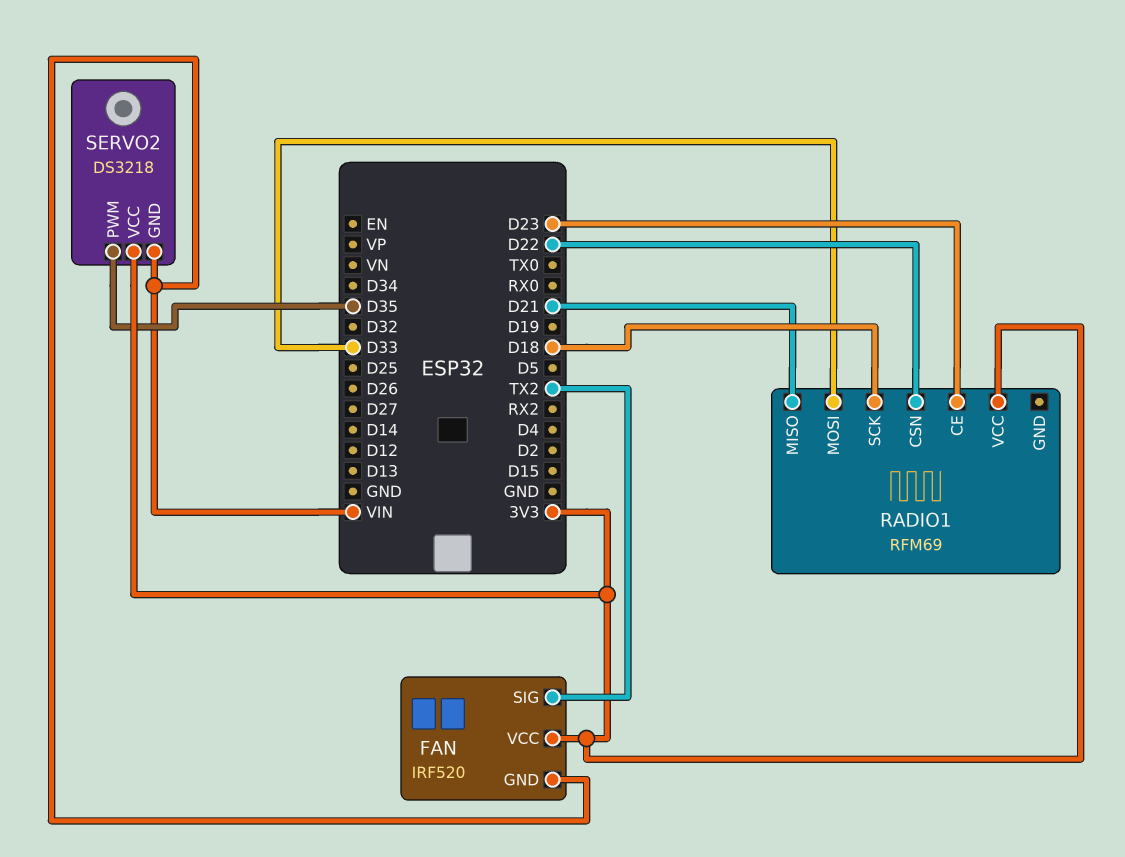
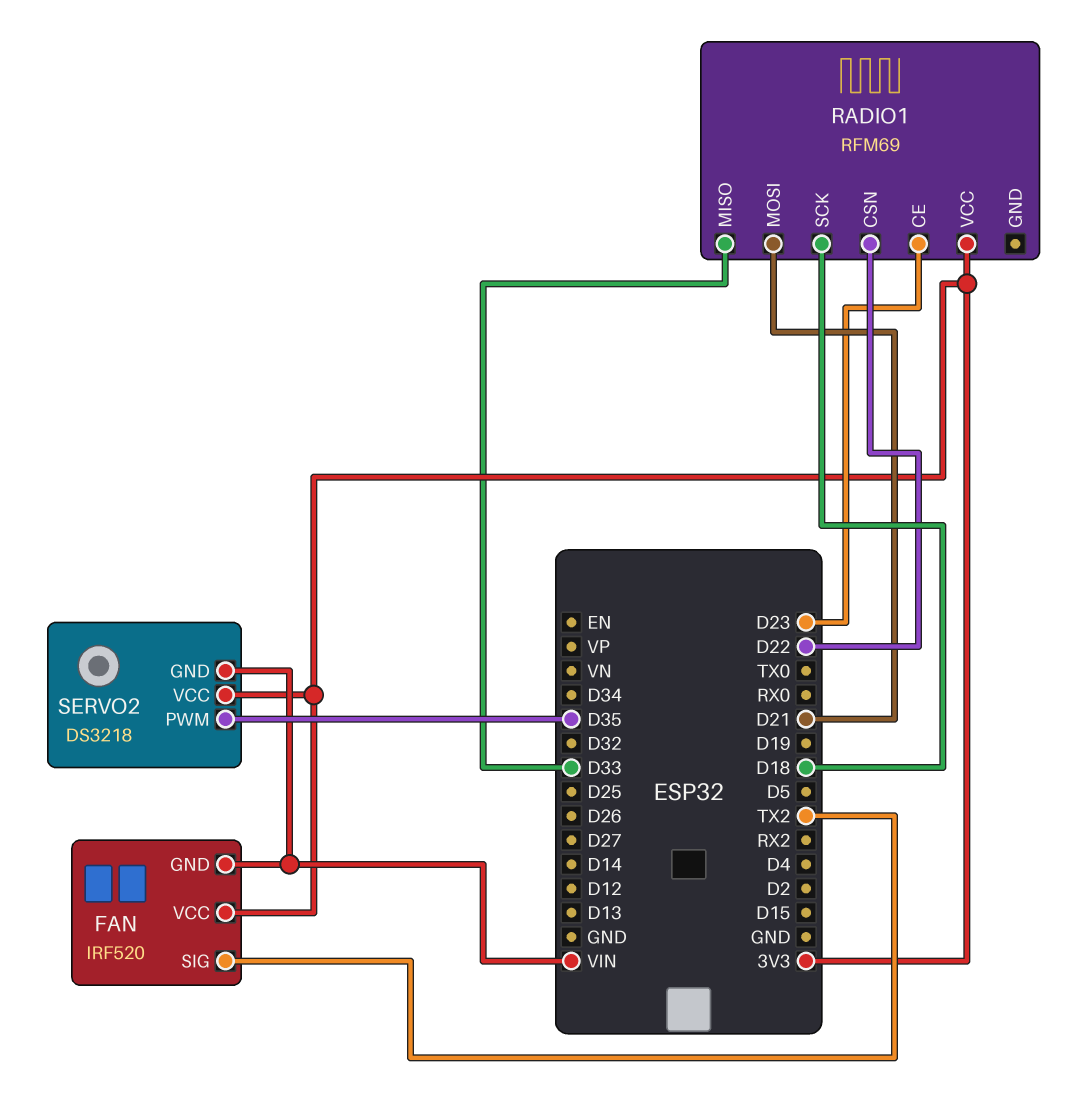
RADIO1 pin MISO: D21 -> D33
RADIO1 pin MOSI: D33 -> D21

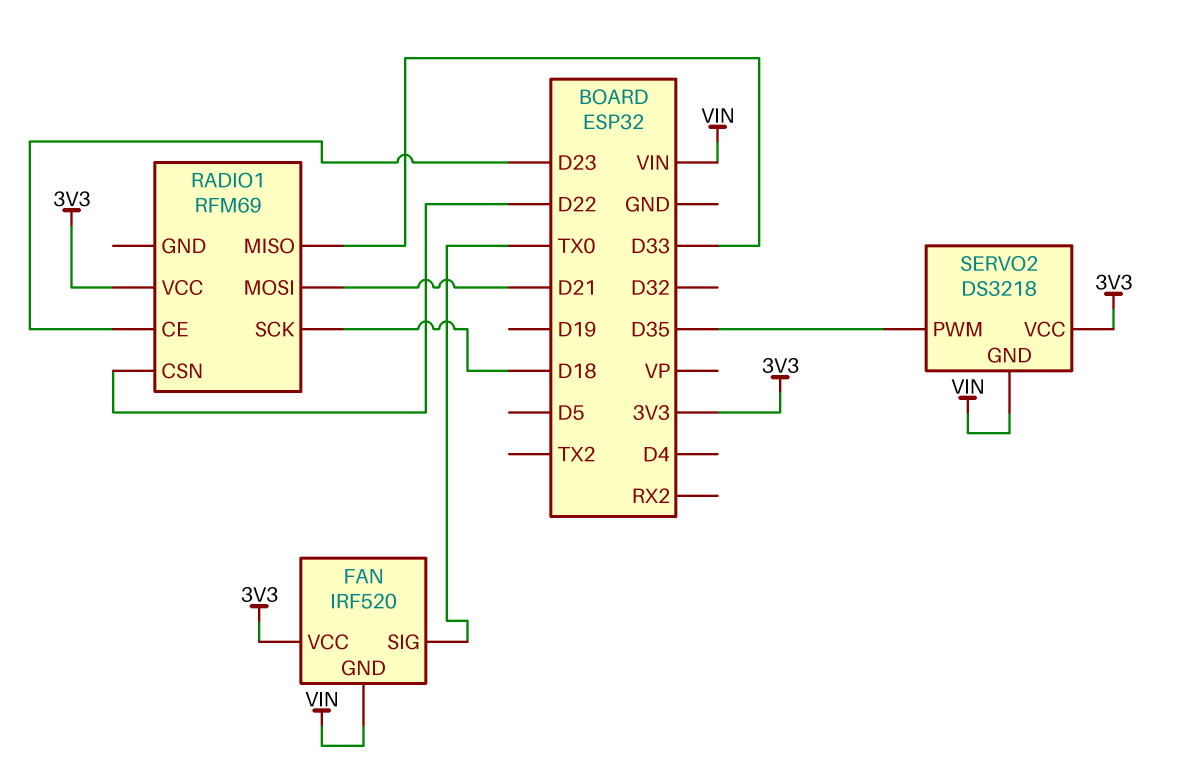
FAN pin SIG: TX2 -> TX0

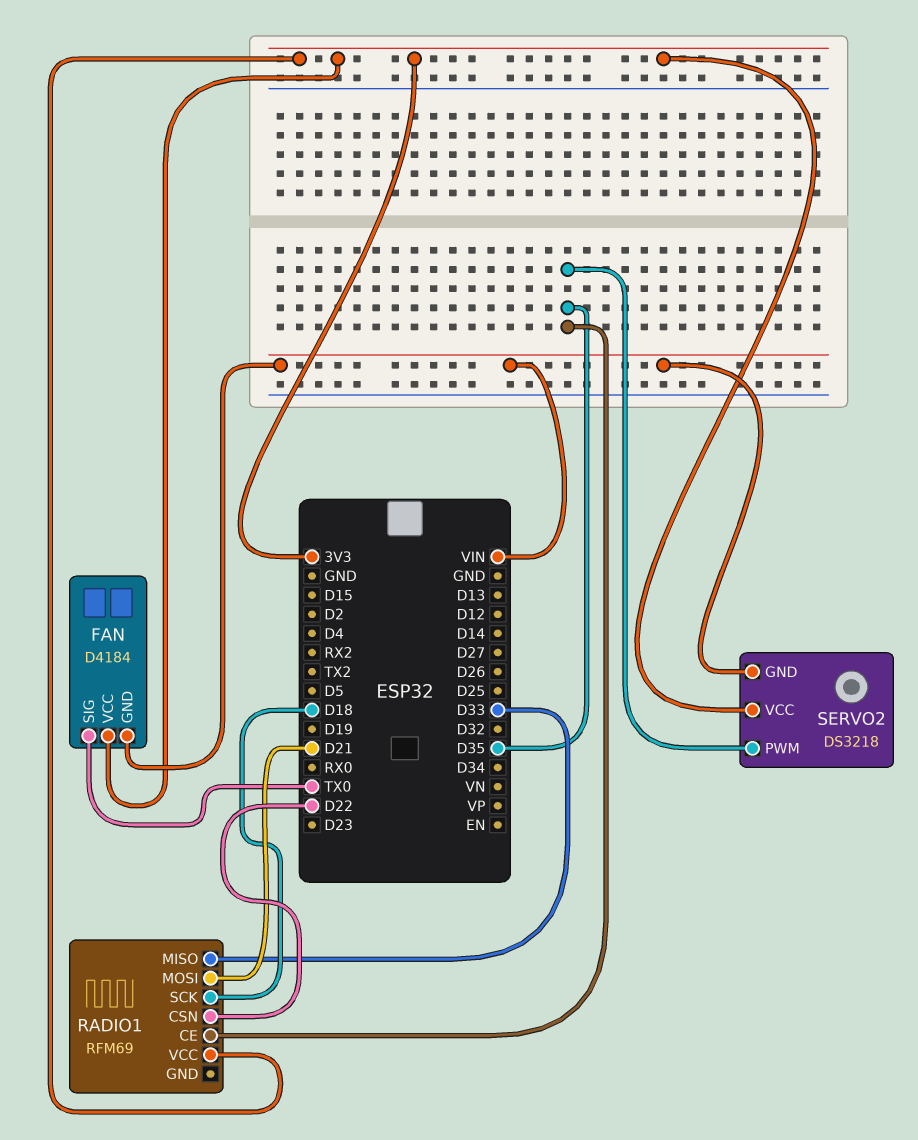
FAN: IRF520 -> D4184
RADIO1 pin CE: D23 -> D35

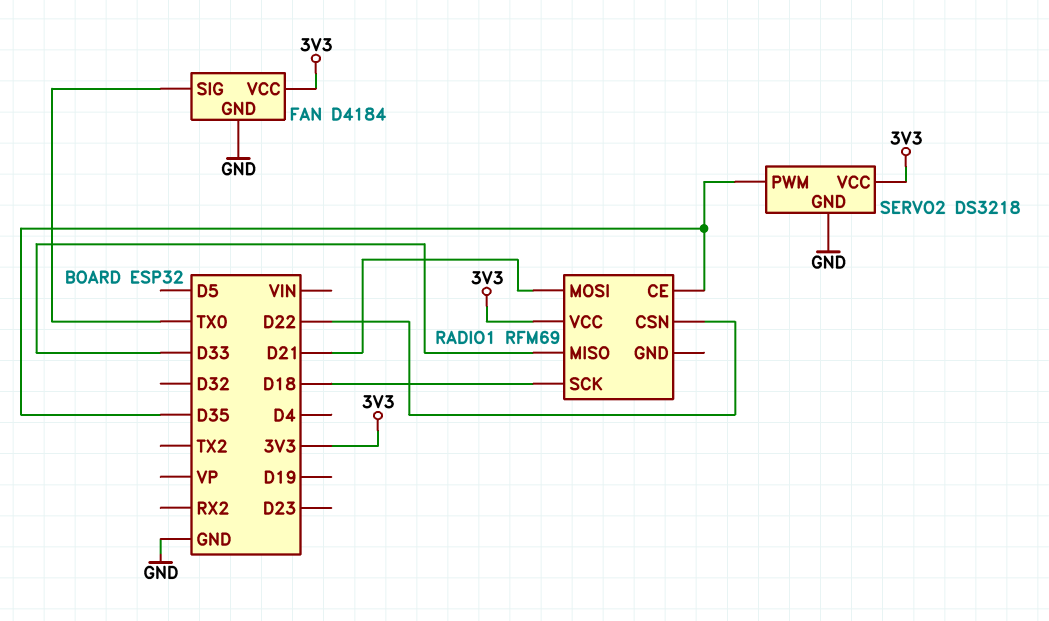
FAN pin GND: VIN -> GND
SERVO2 pin GND: VIN -> GND

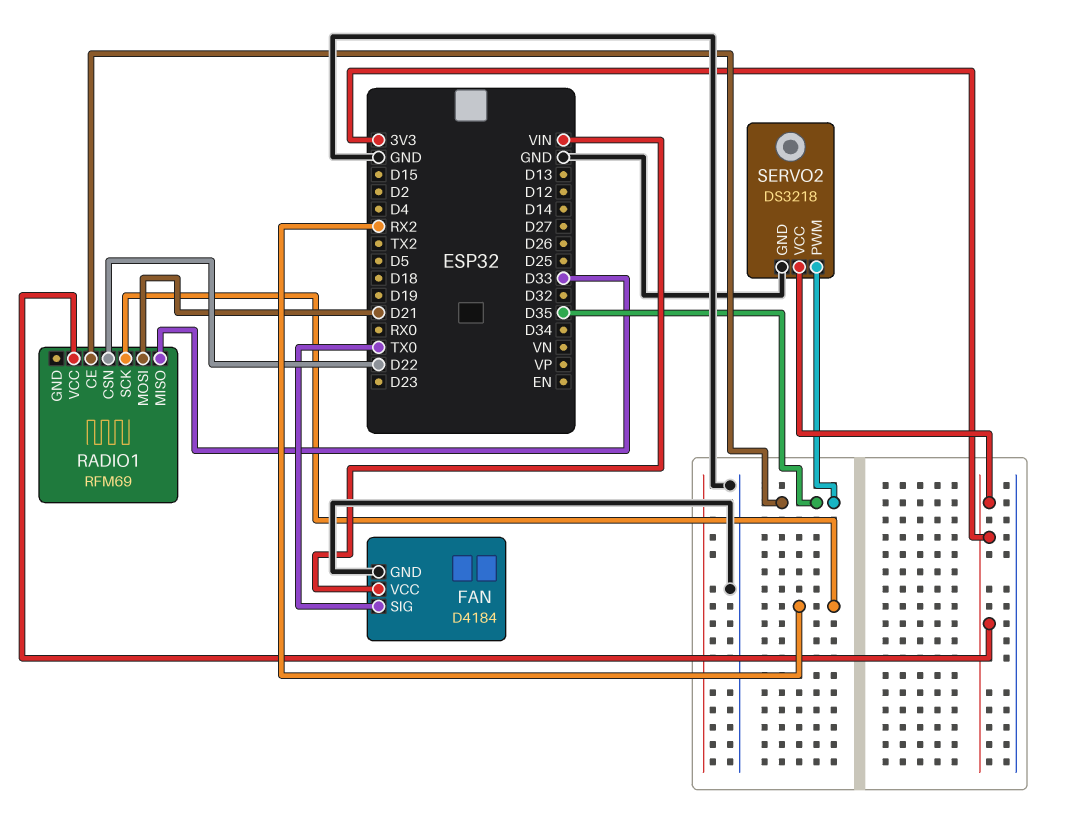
FAN pin VCC: 3V3 -> VIN
RADIO1 pin SCK: D18 -> RX2

